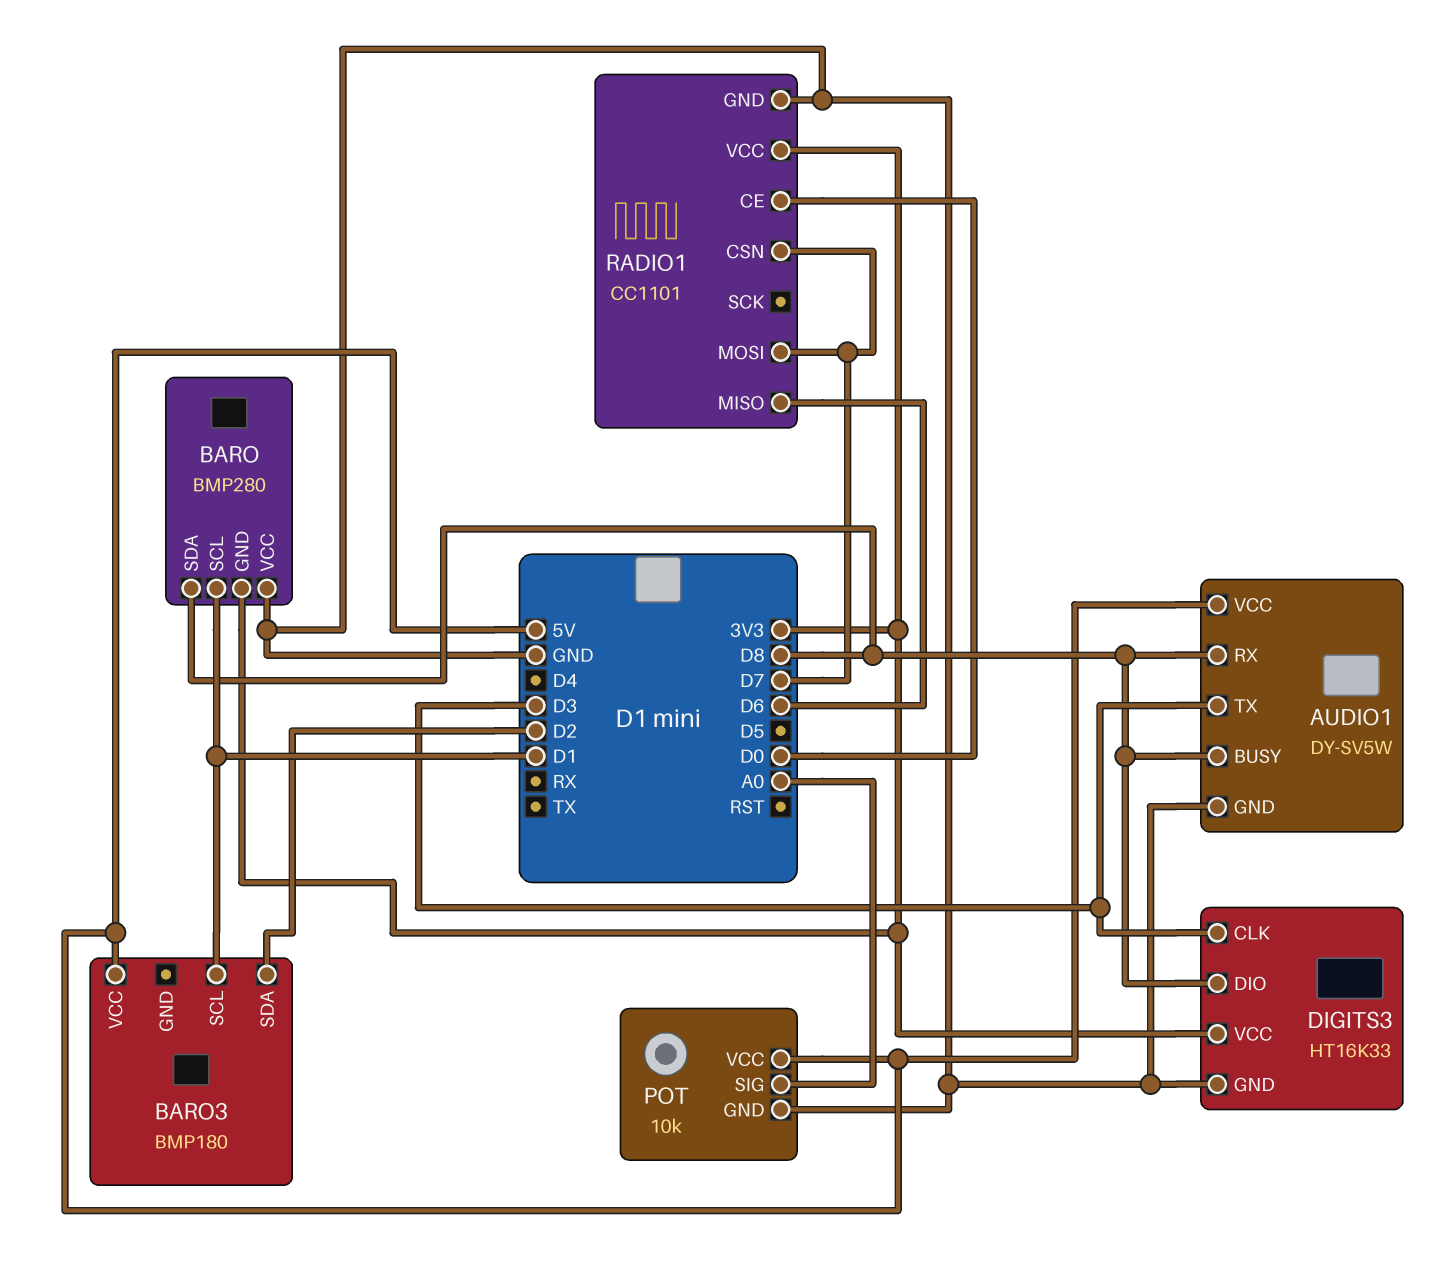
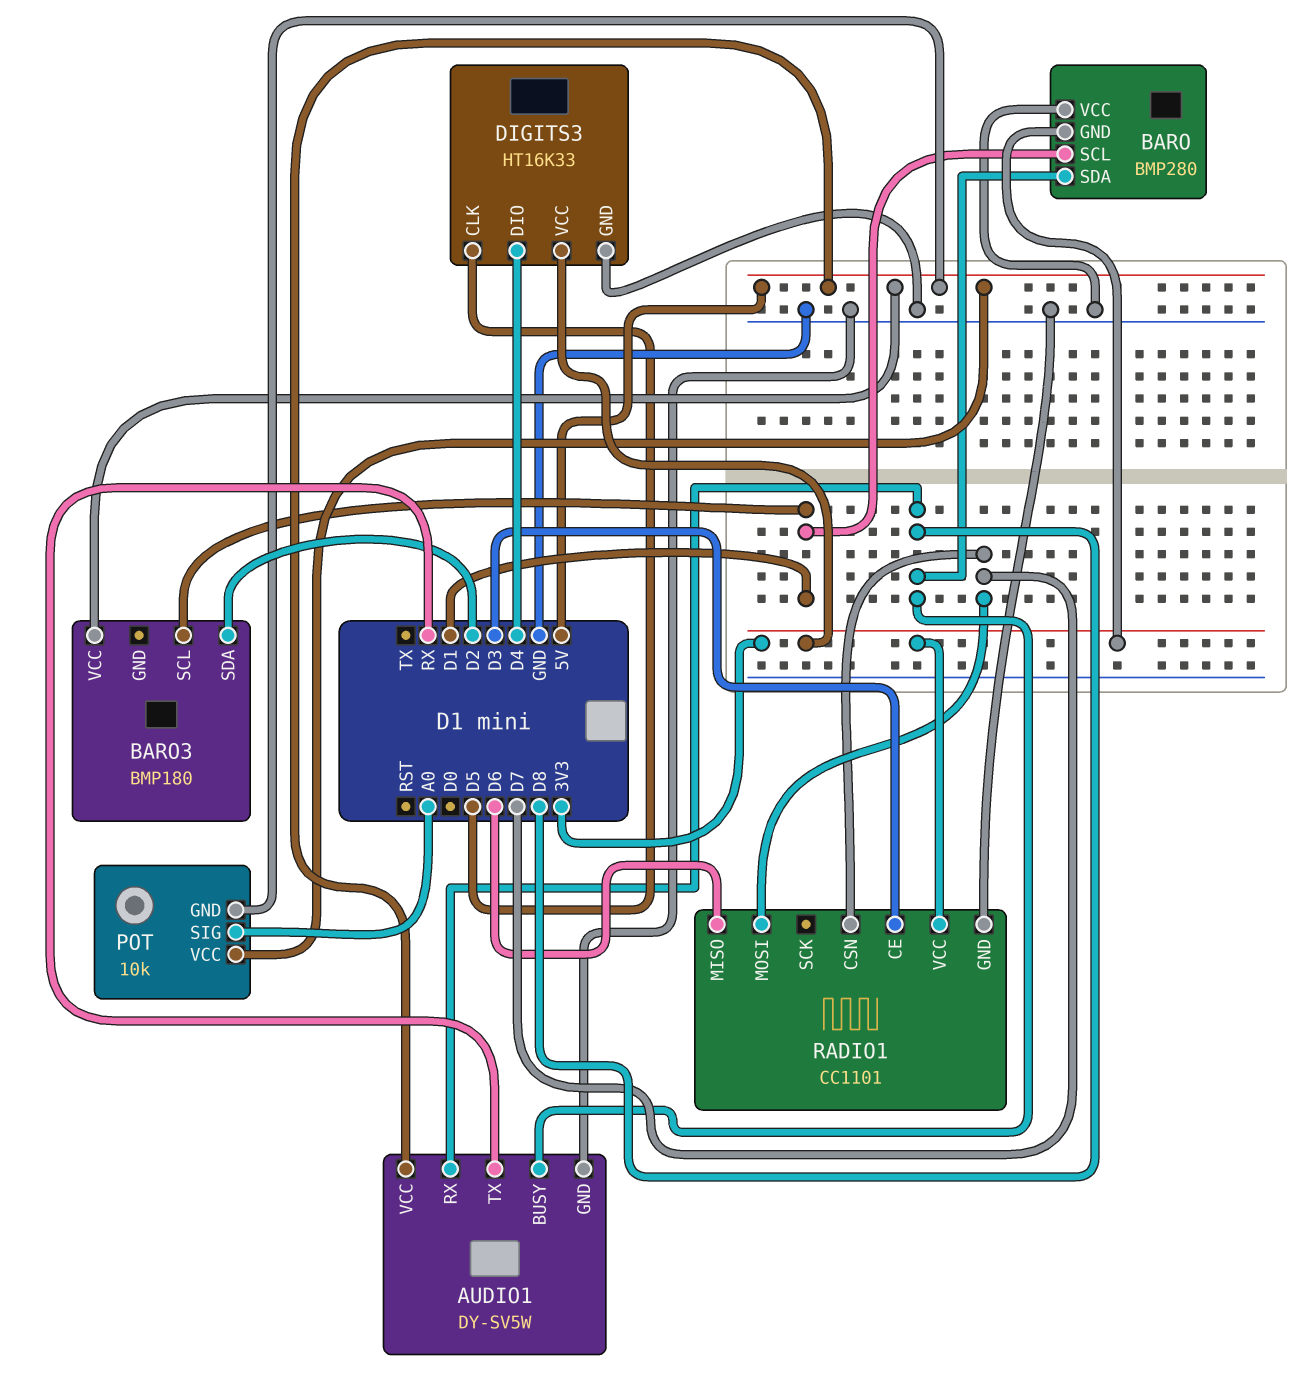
AUDIO1 pin TX: D3 -> RX
DIGITS3 pin CLK: D3 -> D5
DIGITS3 pin DIO: D8 -> D4
POT pin GND: GND -> 5V
RADIO1 pin CE: D0 -> D3

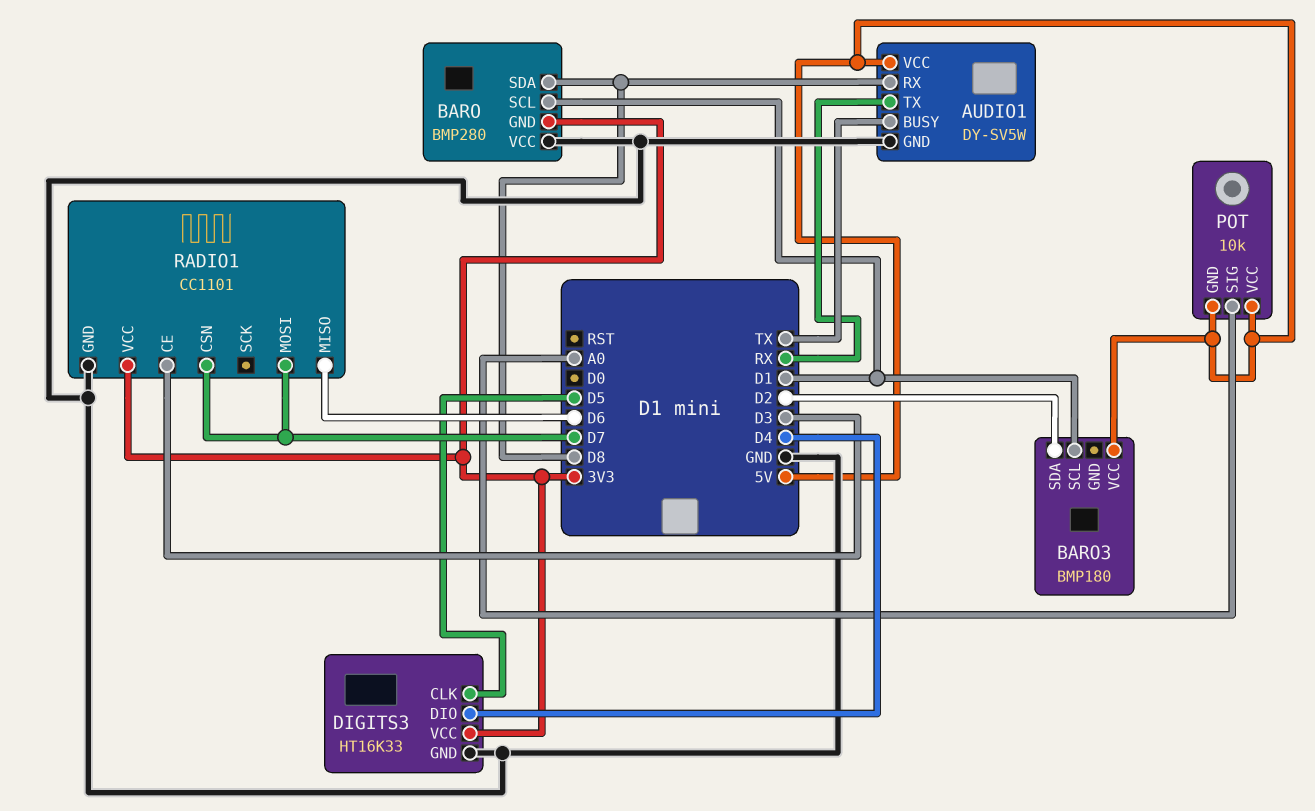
AUDIO1 pin BUSY: D8 -> TX

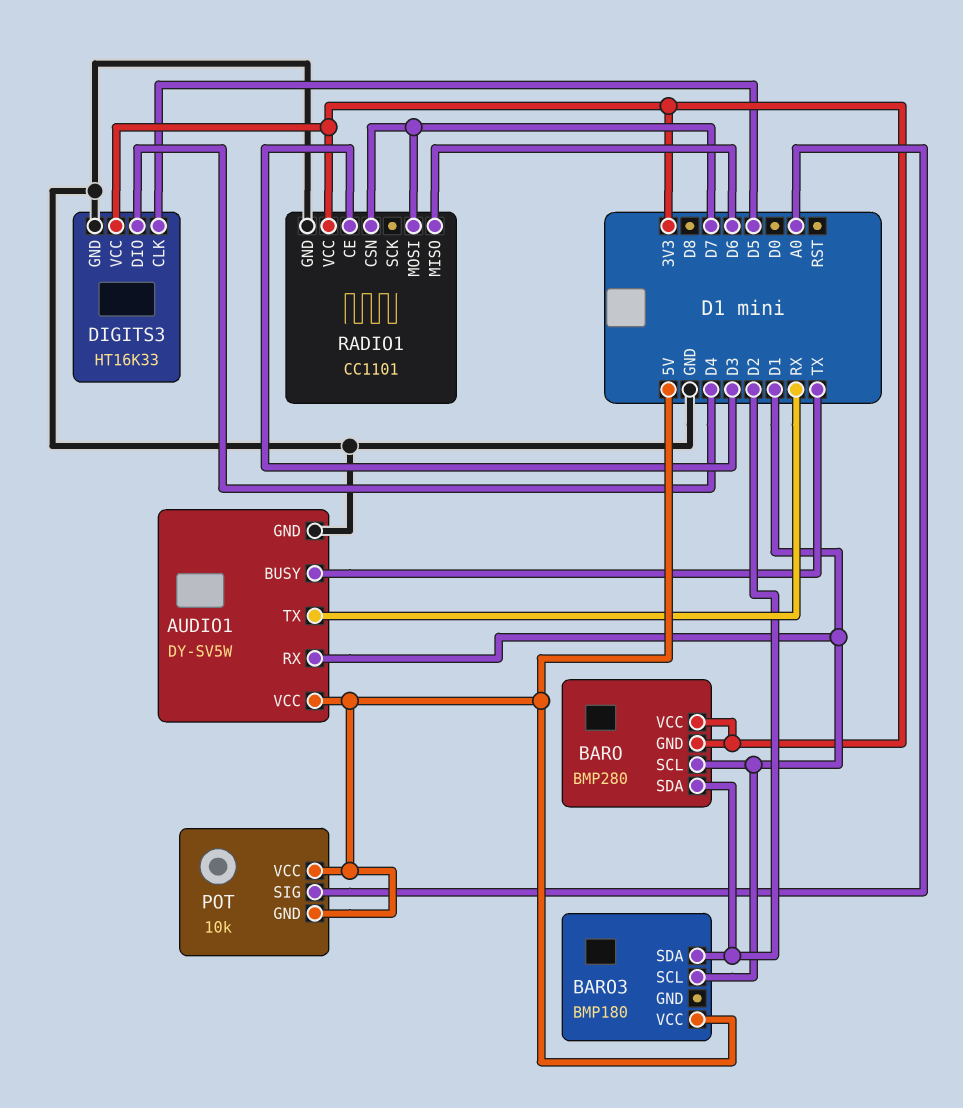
AUDIO1 pin RX: D8 -> D1
BARO pin SDA: D8 -> D2
BARO pin VCC: GND -> 3V3

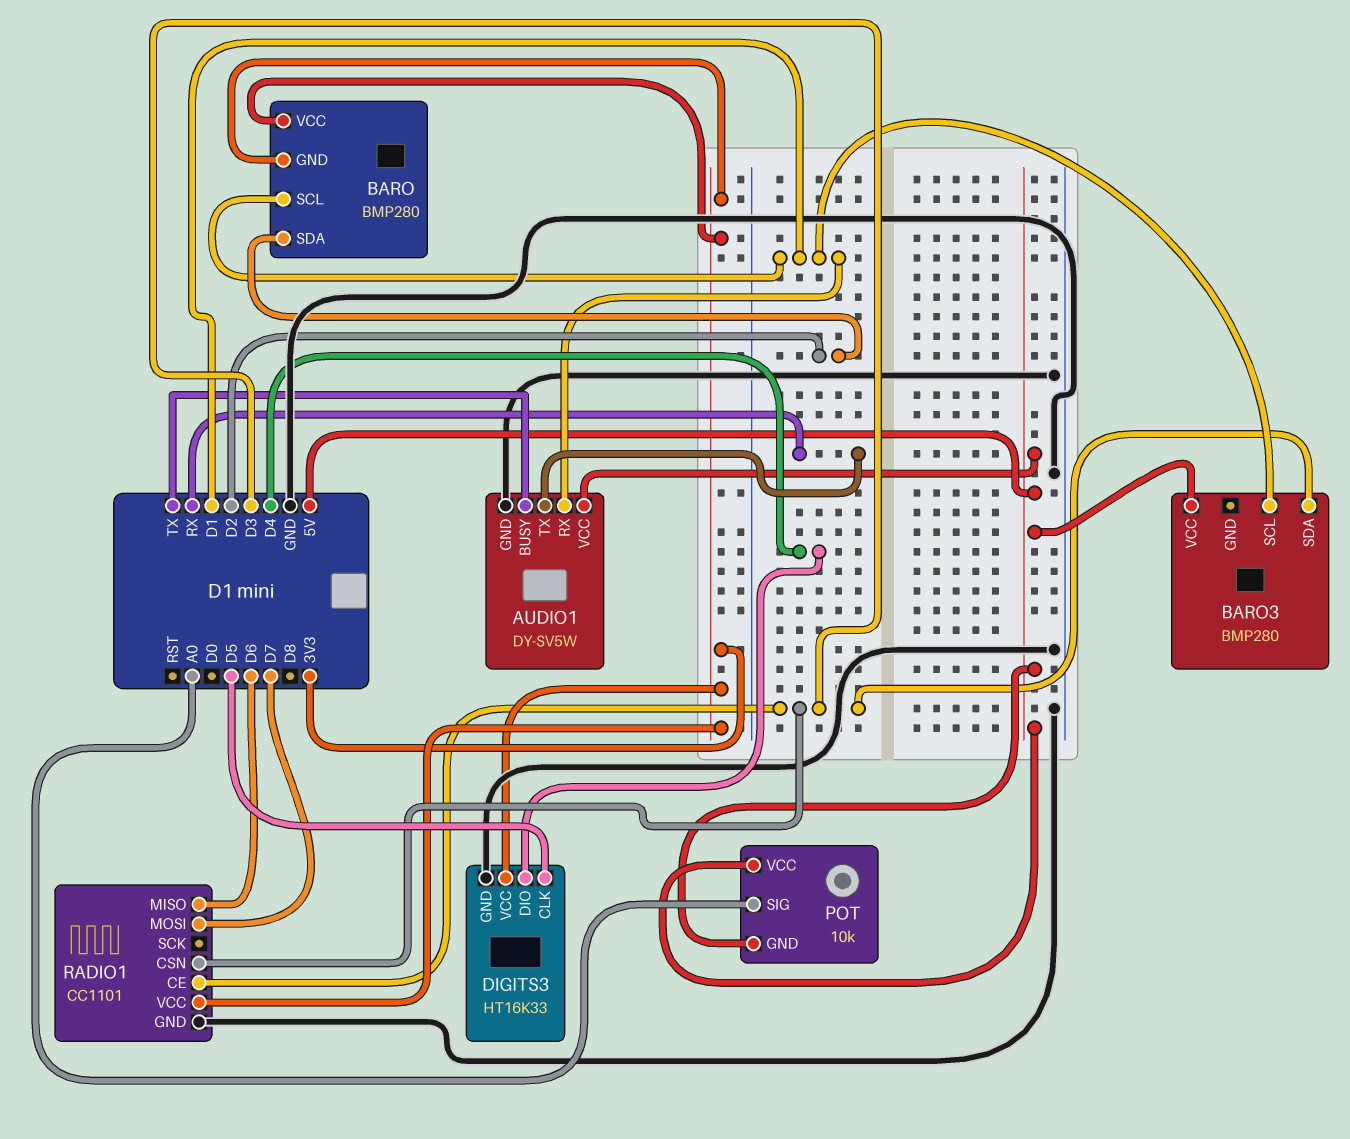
BARO3: BMP180 -> BMP280
BARO3 pin SDA: D2 -> D3
RADIO1 pin CSN: D7 -> D3

